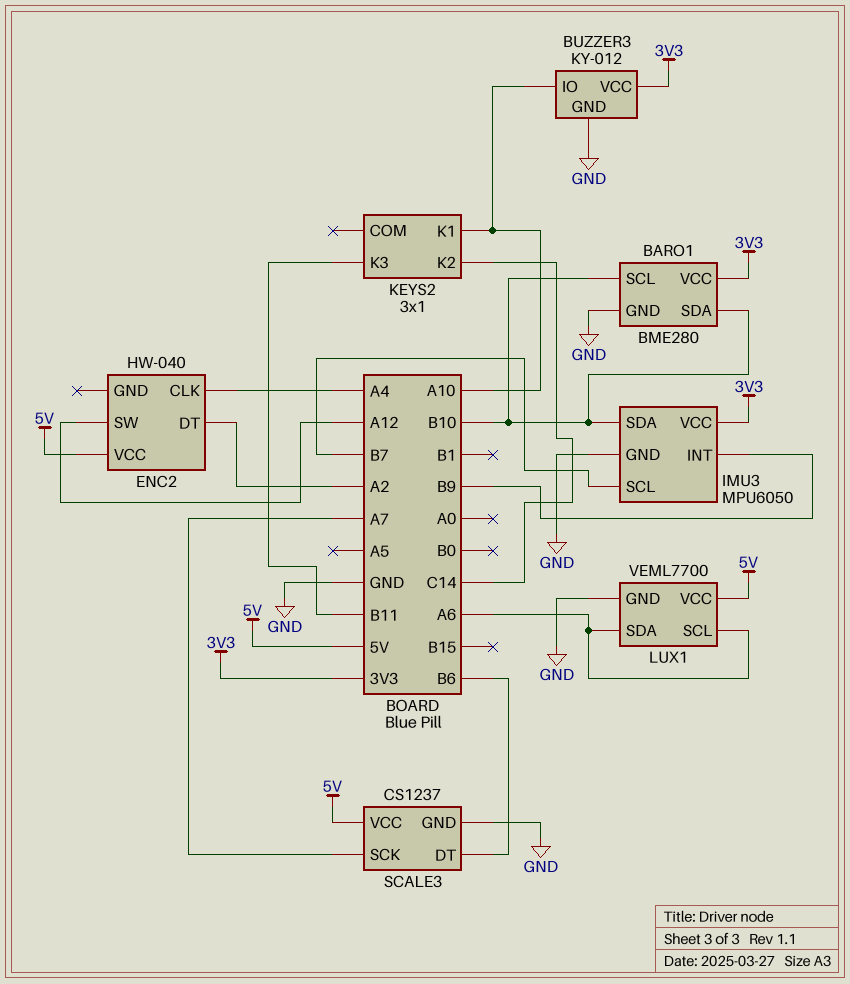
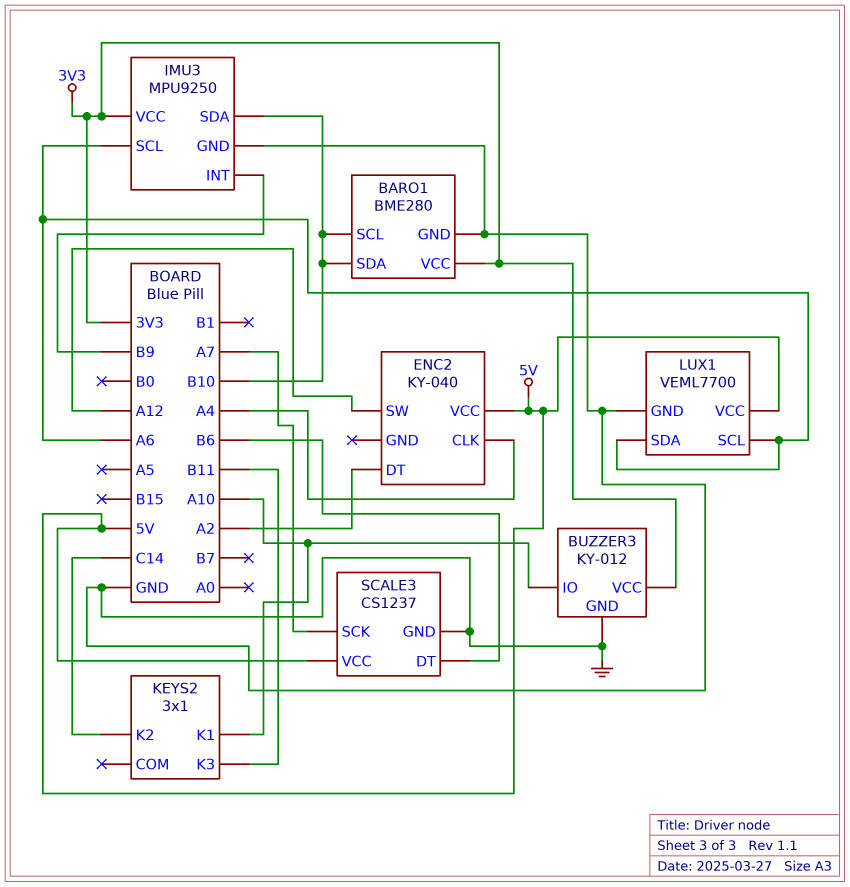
ENC2: HW-040 -> KY-040
IMU3: MPU6050 -> MPU9250
IMU3 pin SCL: B7 -> A6

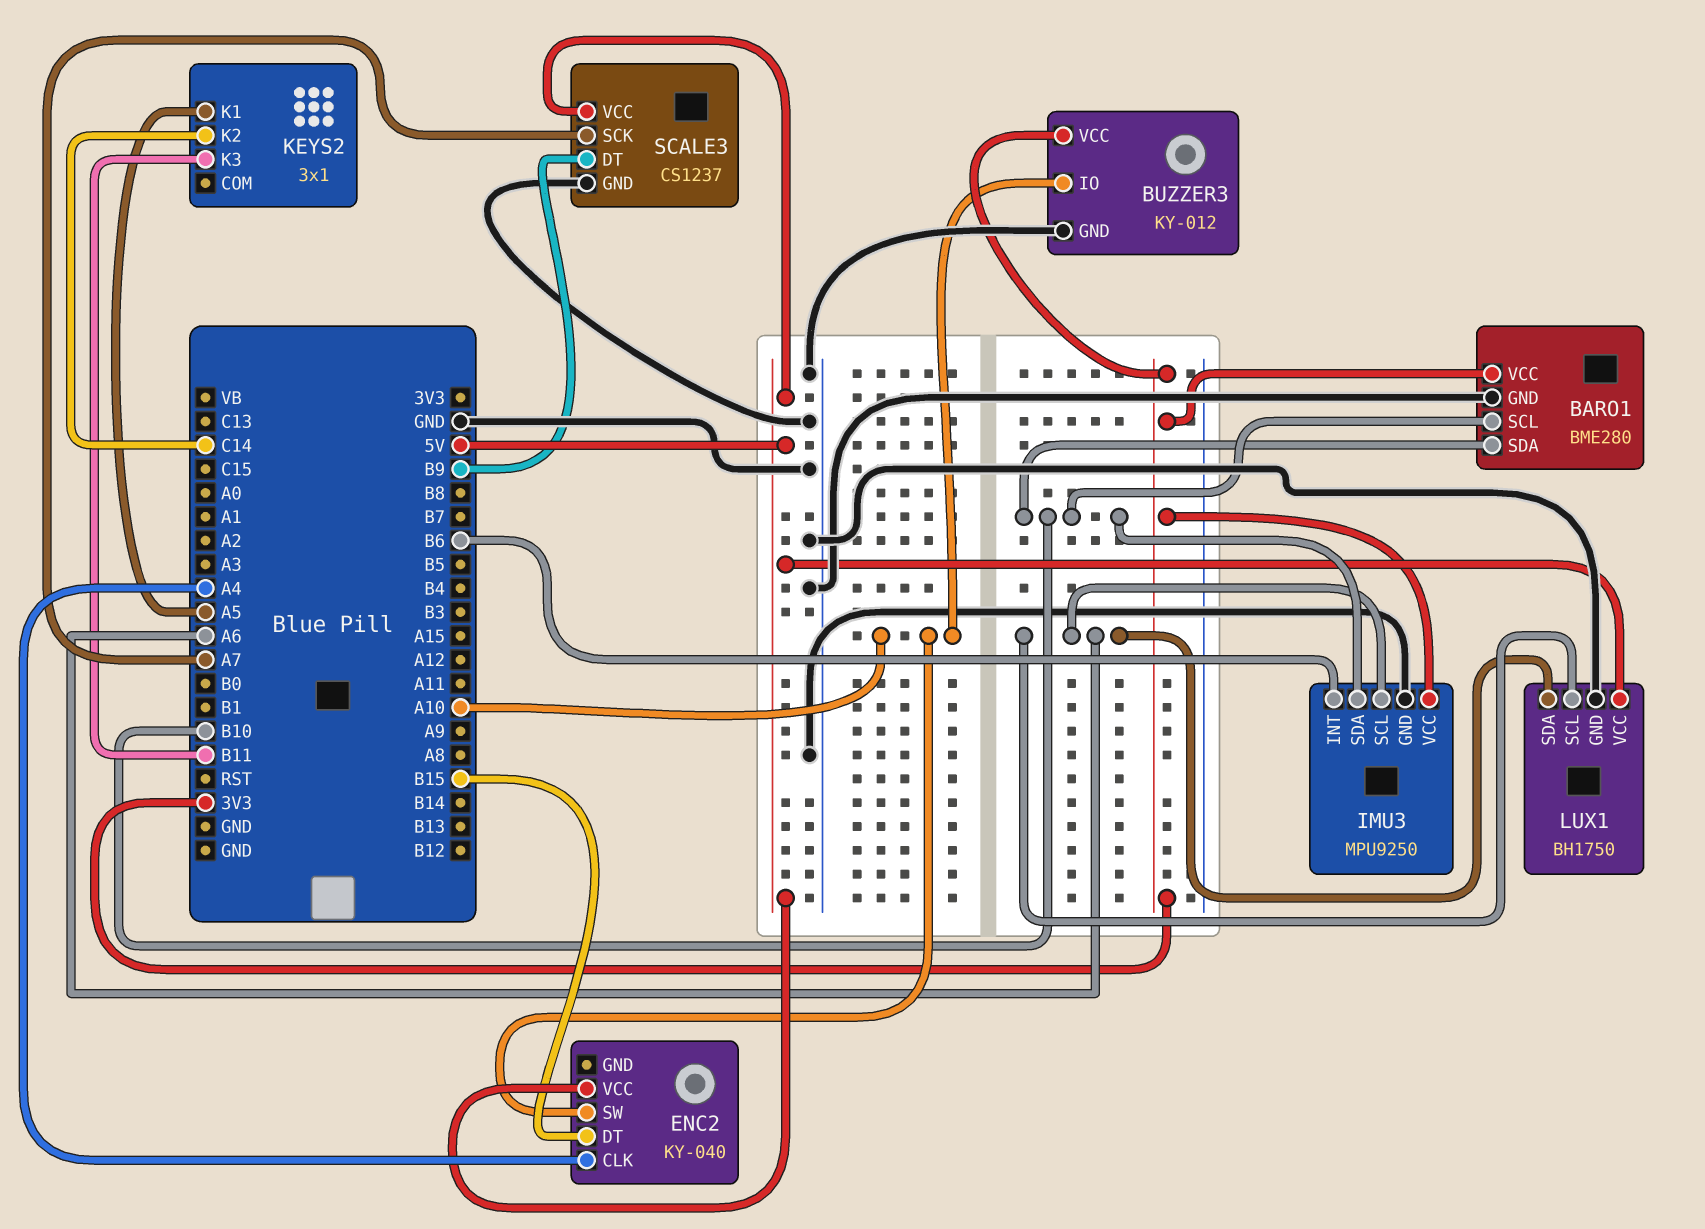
ENC2 pin DT: A2 -> B15
ENC2 pin SW: A12 -> A10
IMU3 pin INT: B9 -> B6
KEYS2 pin K1: A10 -> A5
LUX1: VEML7700 -> BH1750
SCALE3 pin DT: B6 -> B9

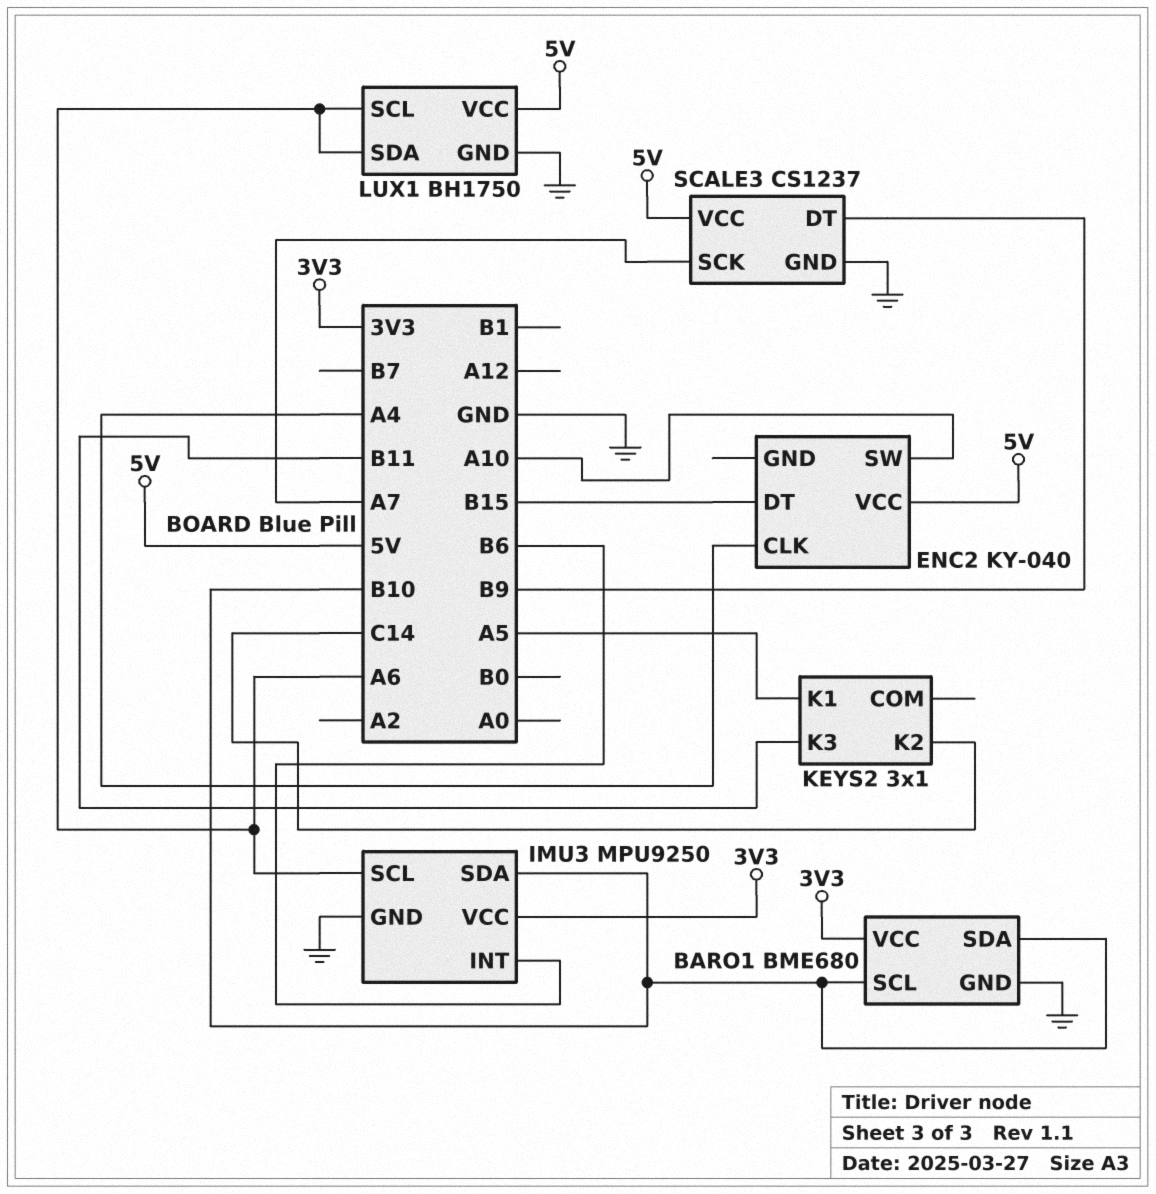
BARO1: BME280 -> BME680
BUZZER3: KY-012 -> none
BUZZER3 pin GND: GND -> none
BUZZER3 pin IO: A10 -> none
BUZZER3 pin VCC: 3V3 -> none

